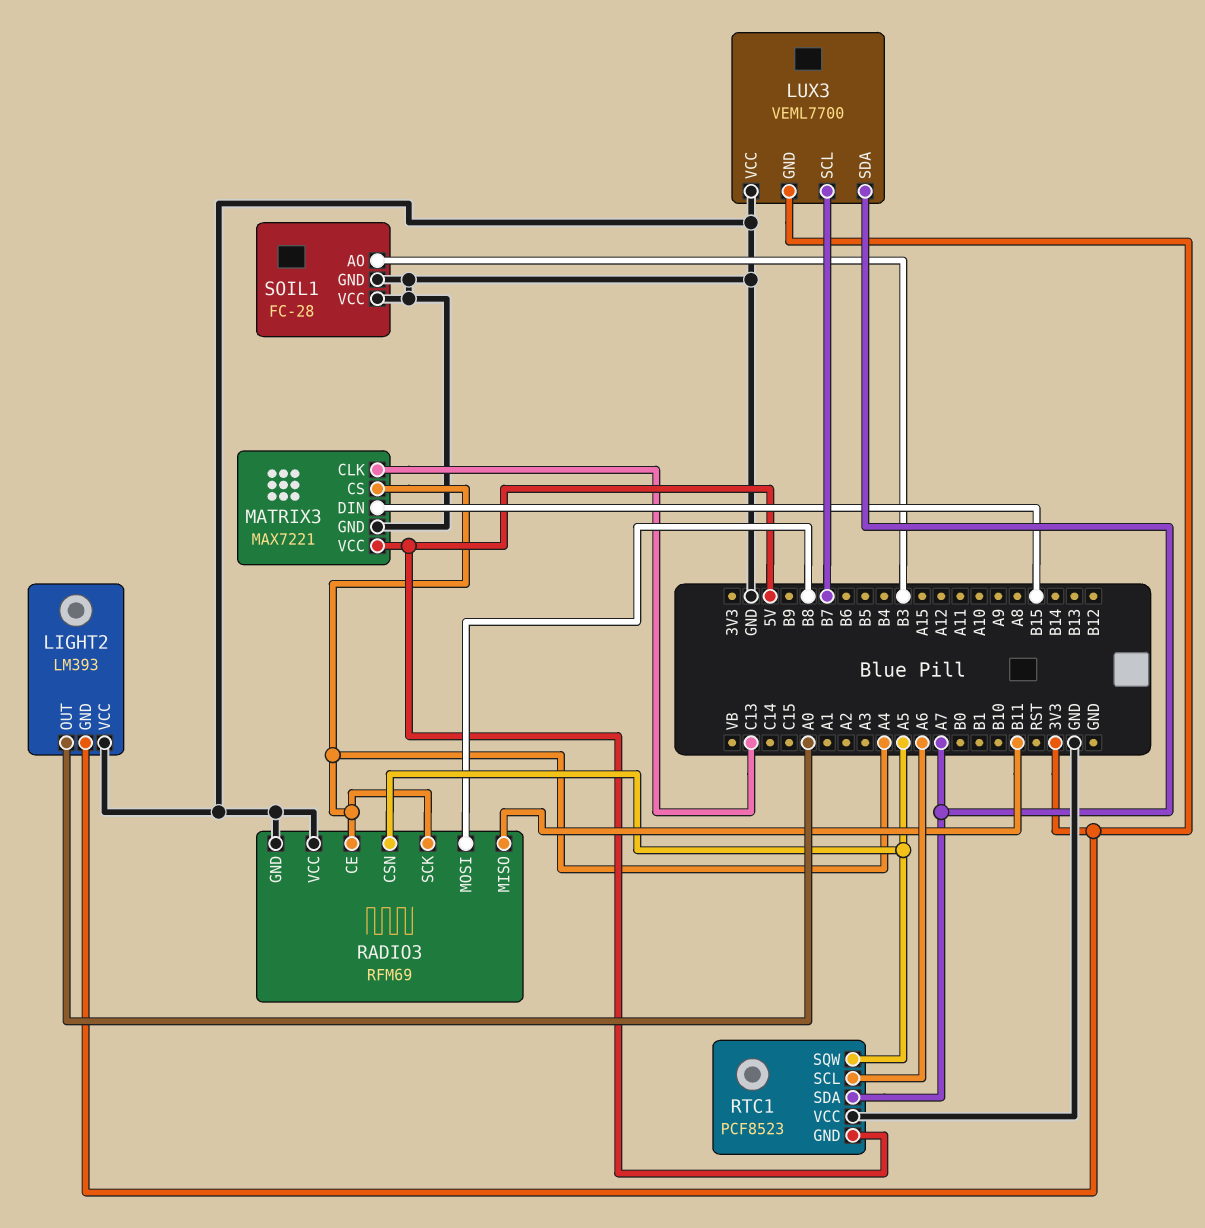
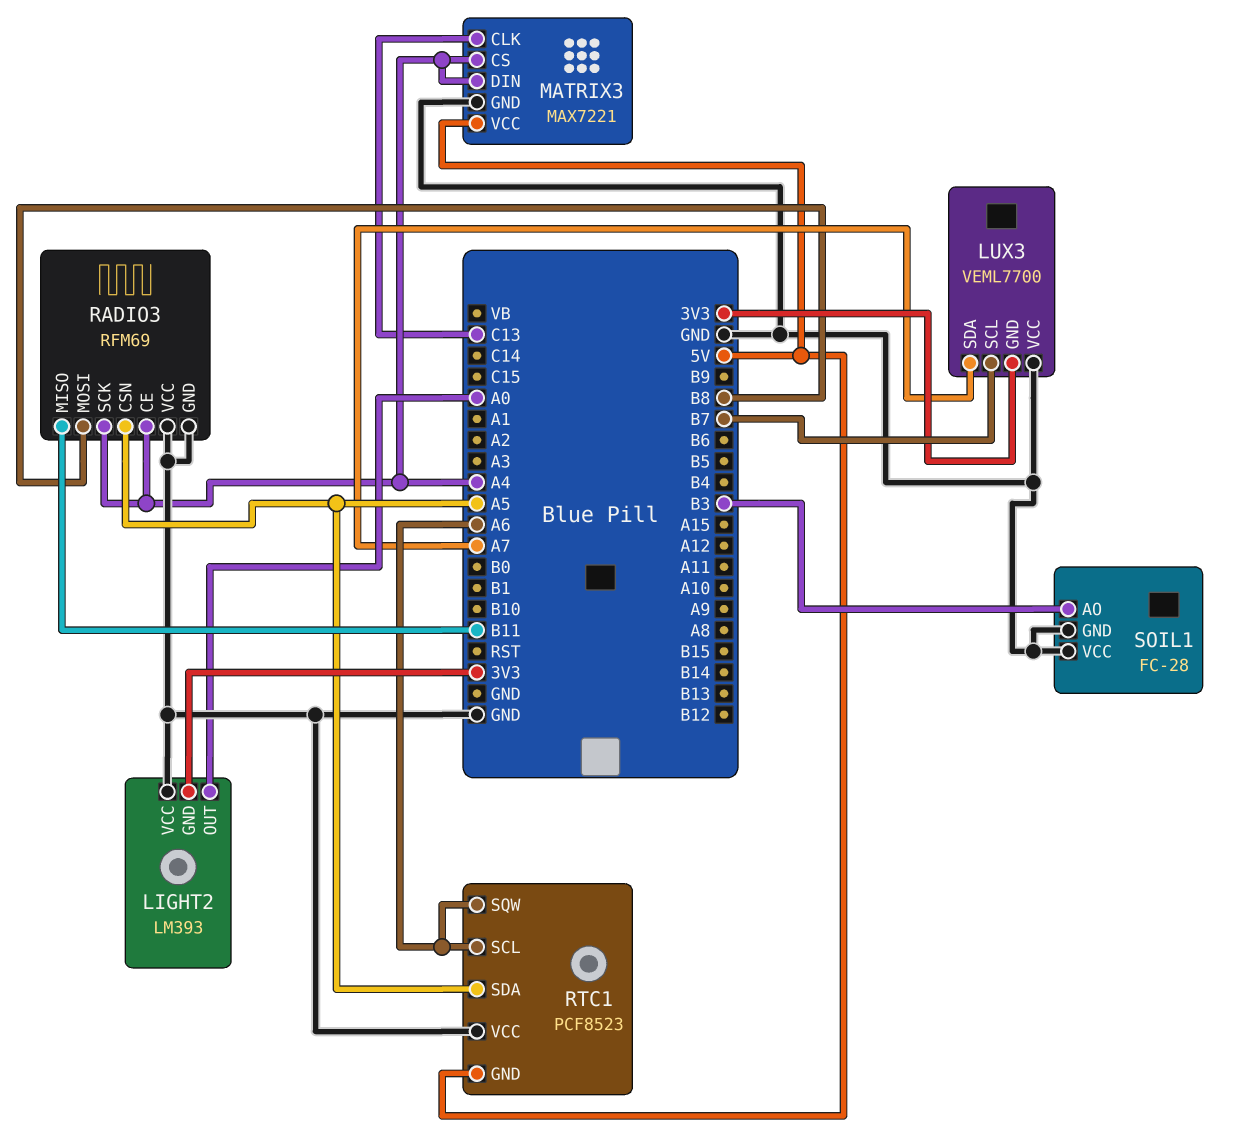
MATRIX3 pin DIN: B15 -> A4
RTC1 pin SDA: A7 -> A5
RTC1 pin SQW: A5 -> A6

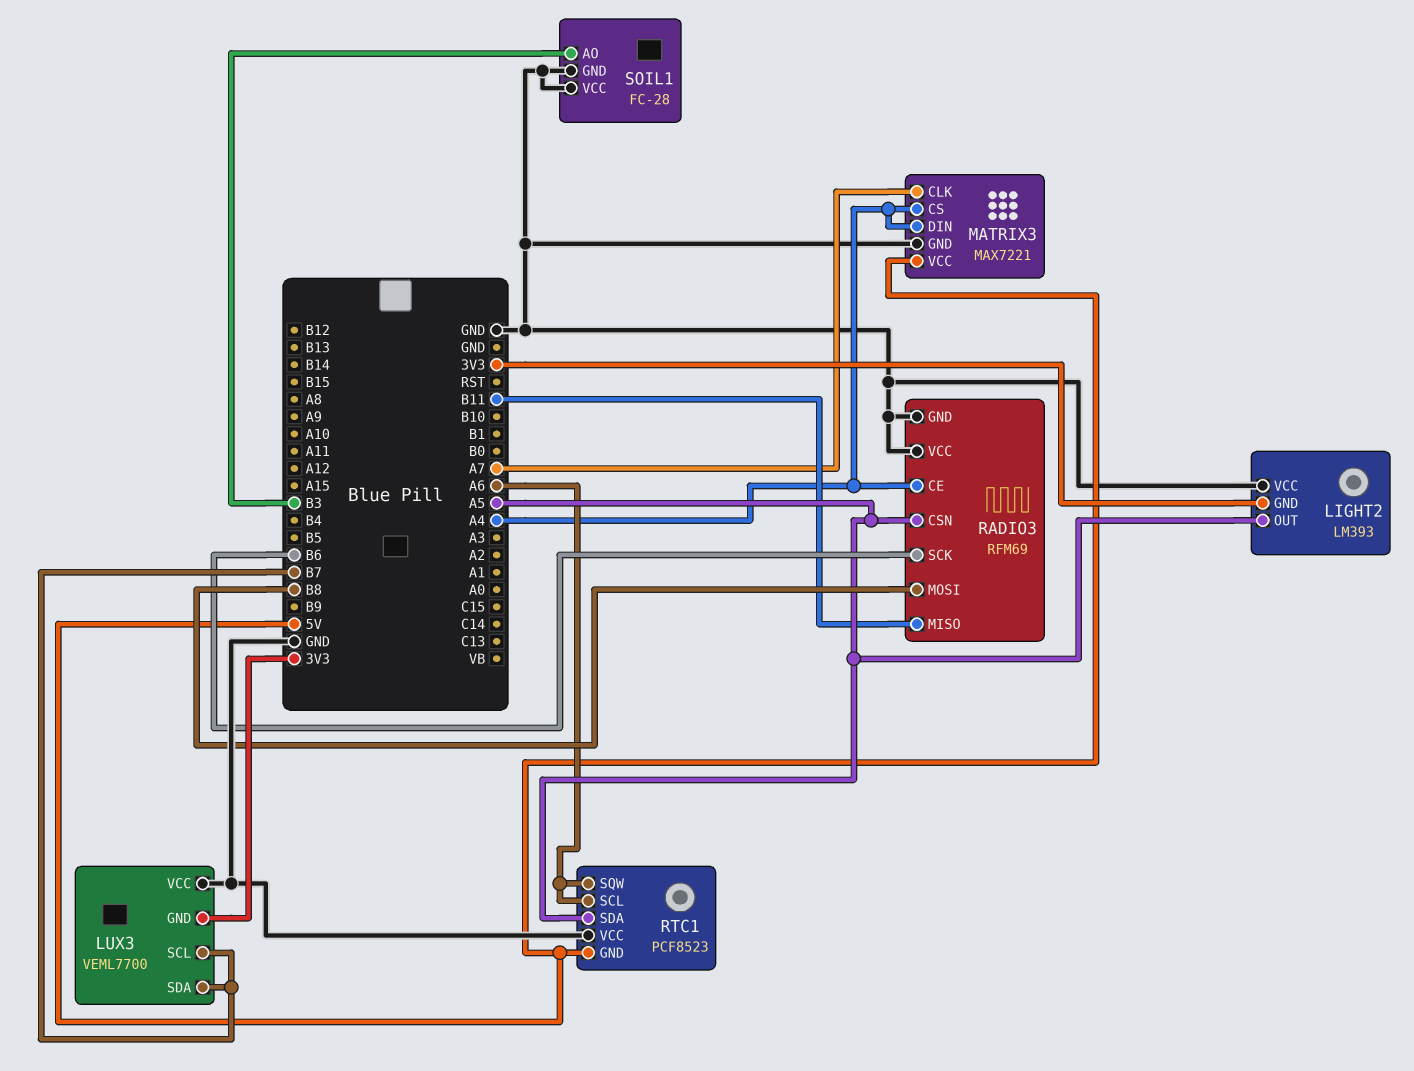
LIGHT2 pin OUT: A0 -> A5
LUX3 pin SDA: A7 -> B7
MATRIX3 pin CLK: C13 -> A7
RADIO3 pin SCK: A4 -> B6

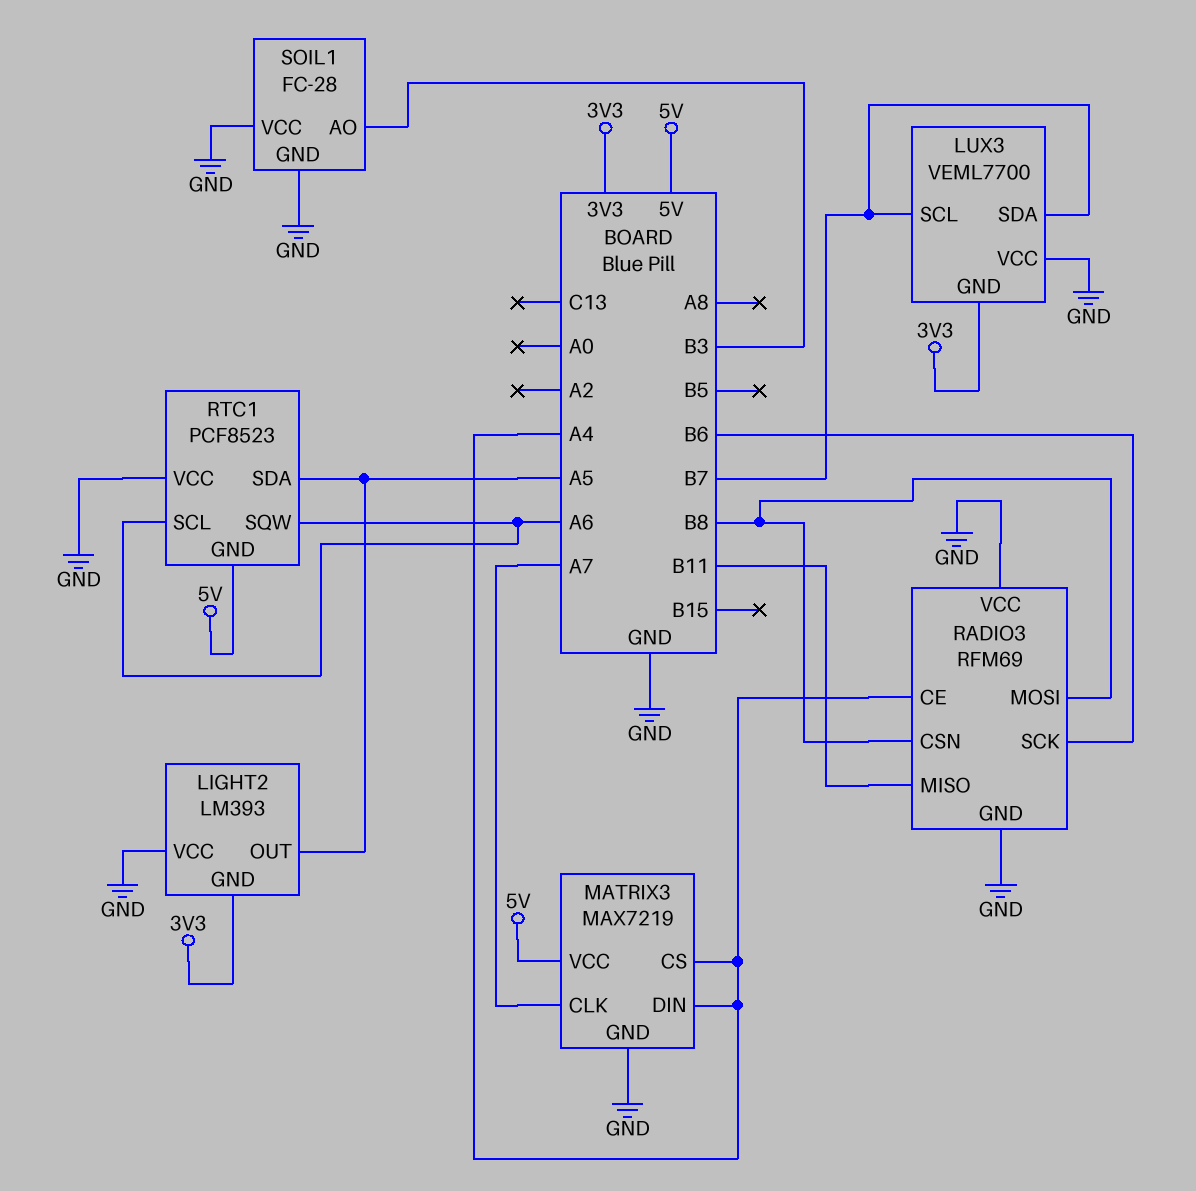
MATRIX3: MAX7221 -> MAX7219
RADIO3 pin CSN: A5 -> B8

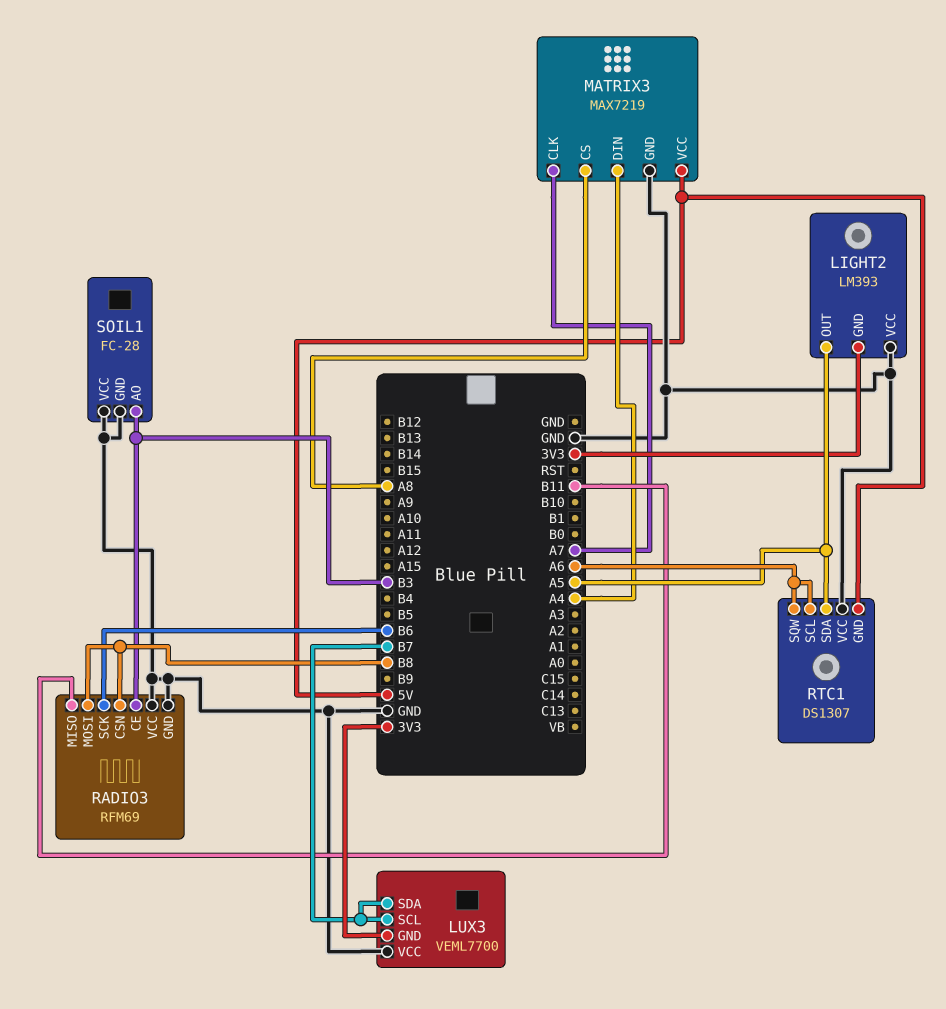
MATRIX3 pin CS: A4 -> A8
RADIO3 pin CE: A4 -> B3
RTC1: PCF8523 -> DS1307

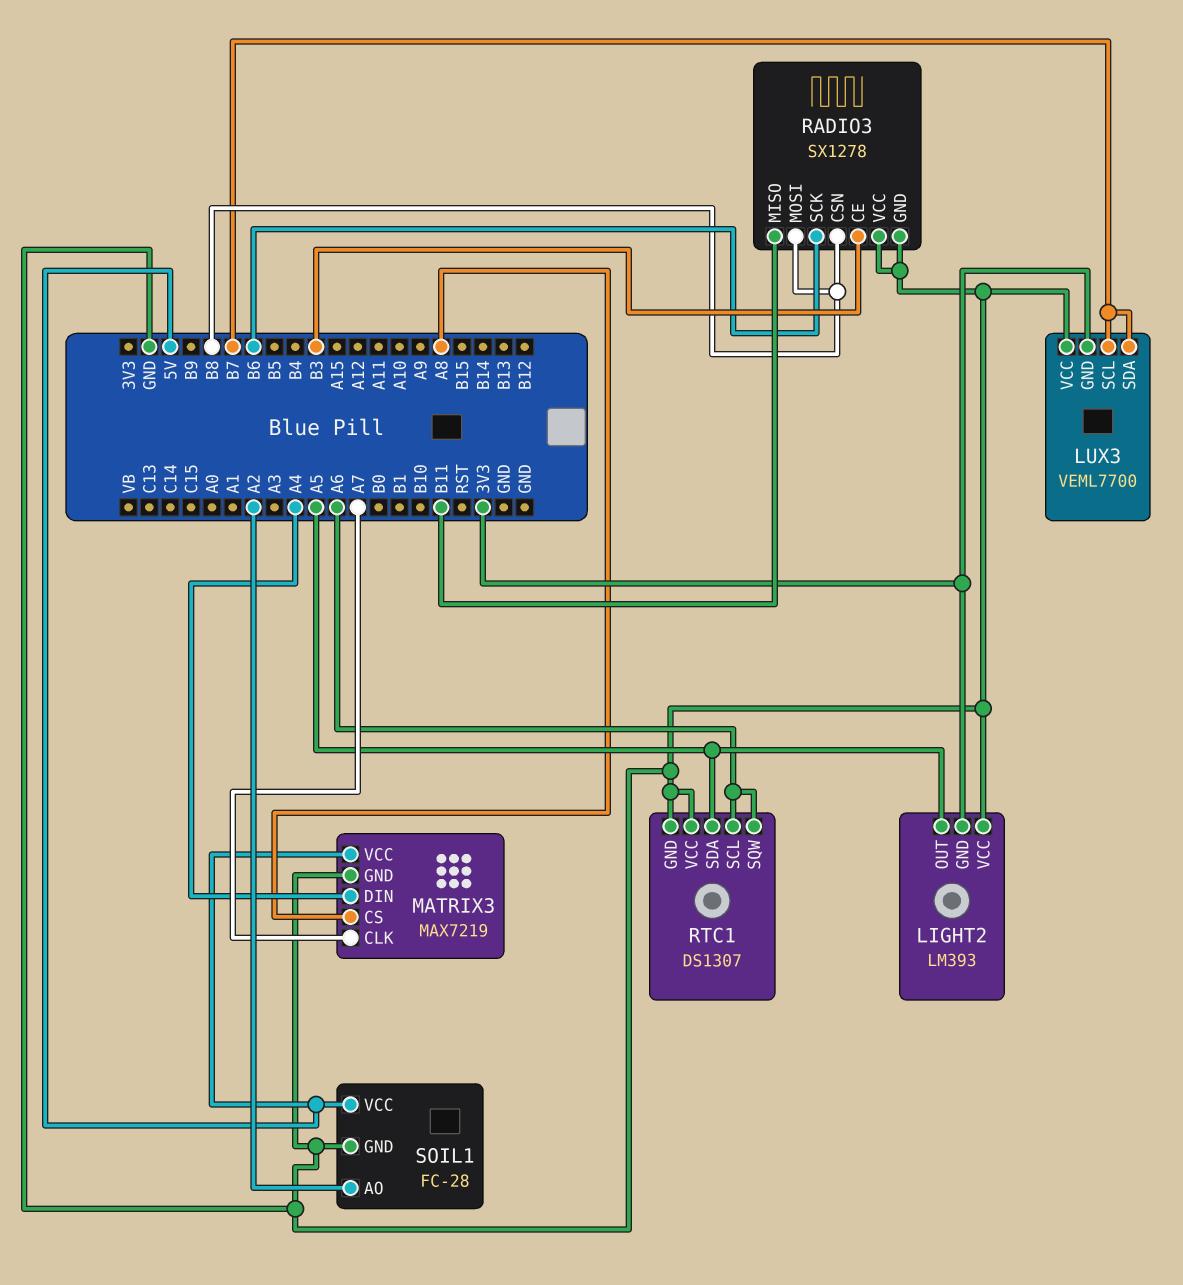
RADIO3: RFM69 -> SX1278
RTC1 pin GND: 5V -> GND
SOIL1 pin AO: B3 -> A2
SOIL1 pin VCC: GND -> 5V

